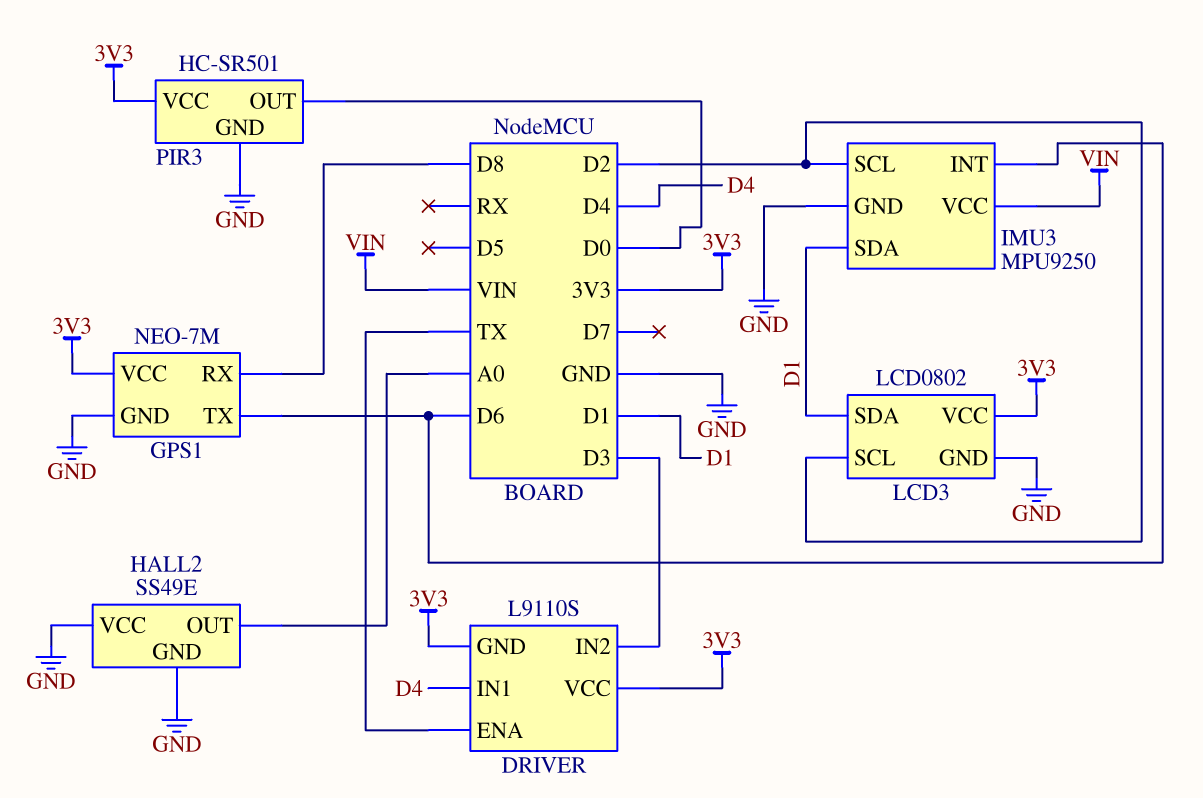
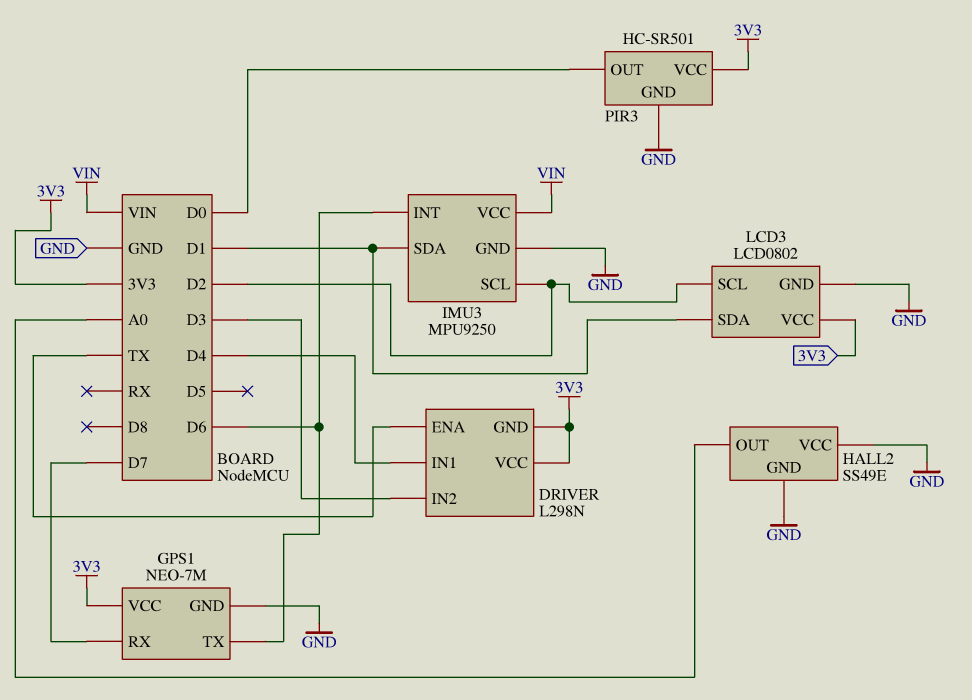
DRIVER: L9110S -> L298N
GPS1 pin RX: D8 -> D7

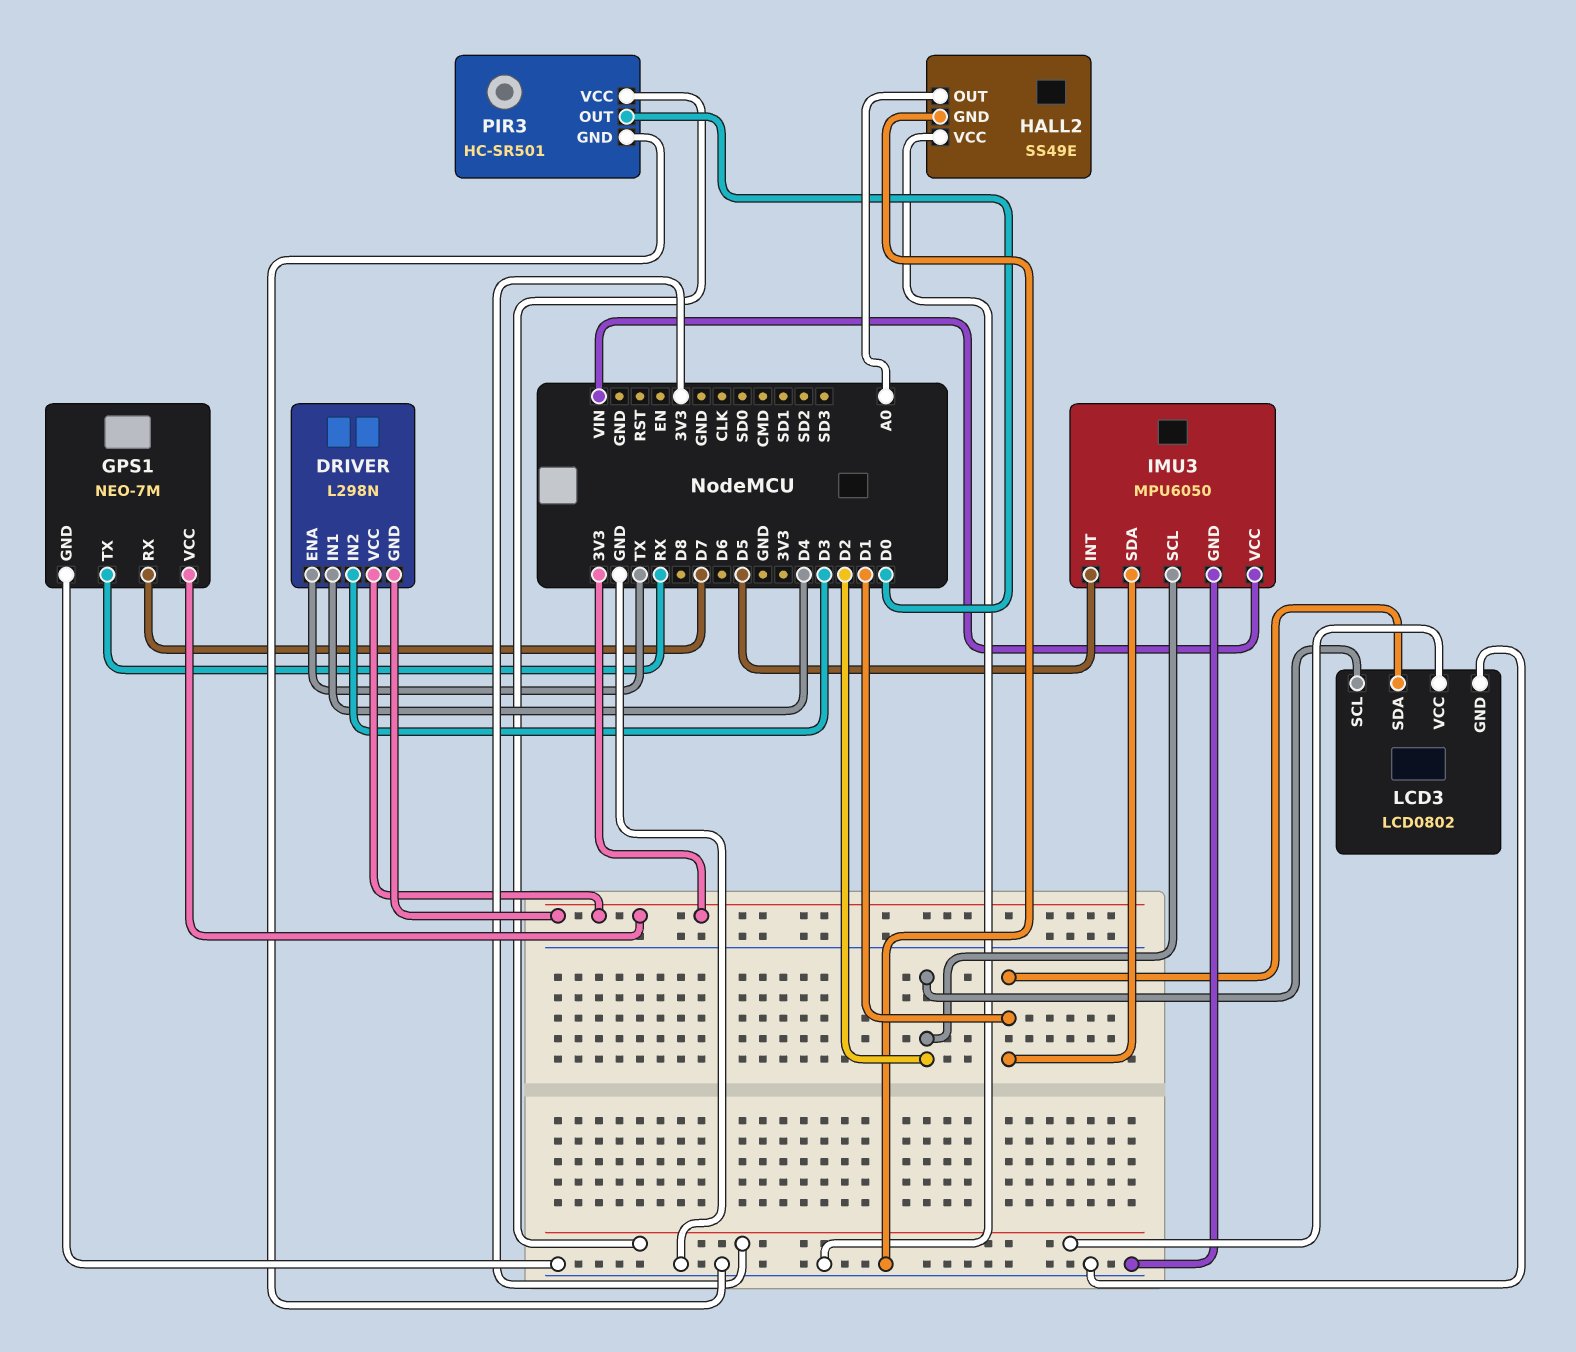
GPS1 pin TX: D6 -> RX
IMU3: MPU9250 -> MPU6050
IMU3 pin INT: D6 -> D5

